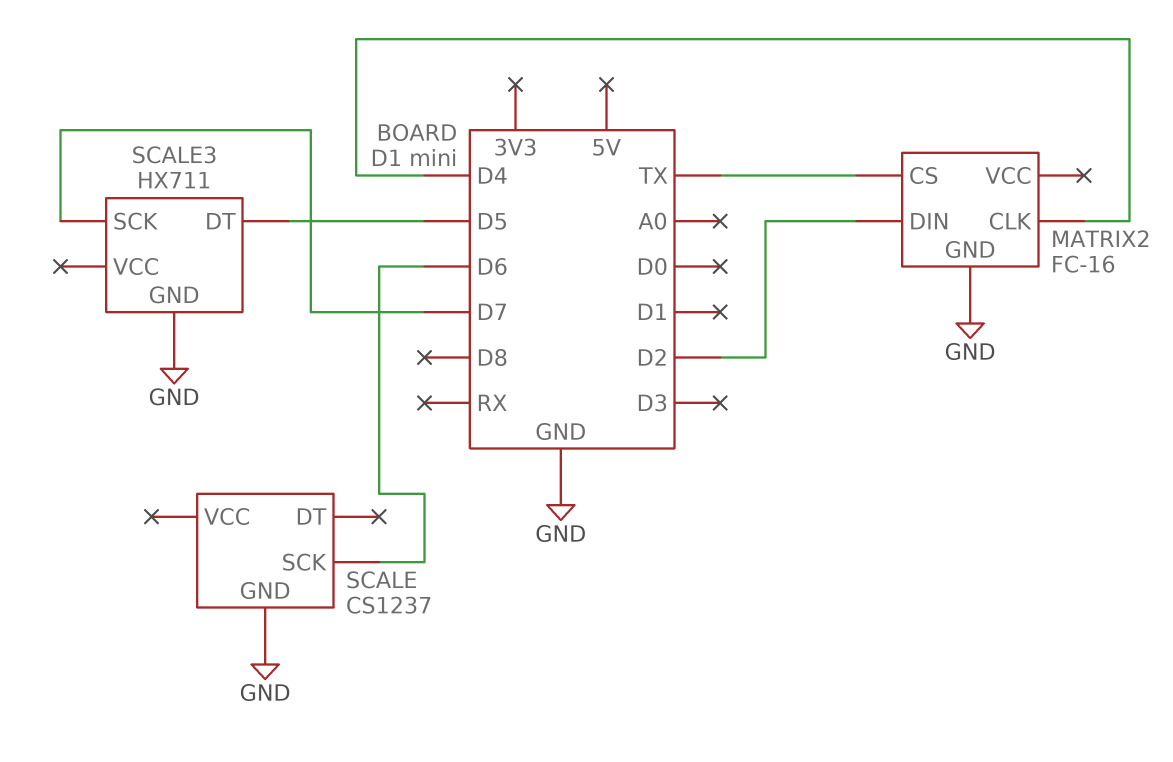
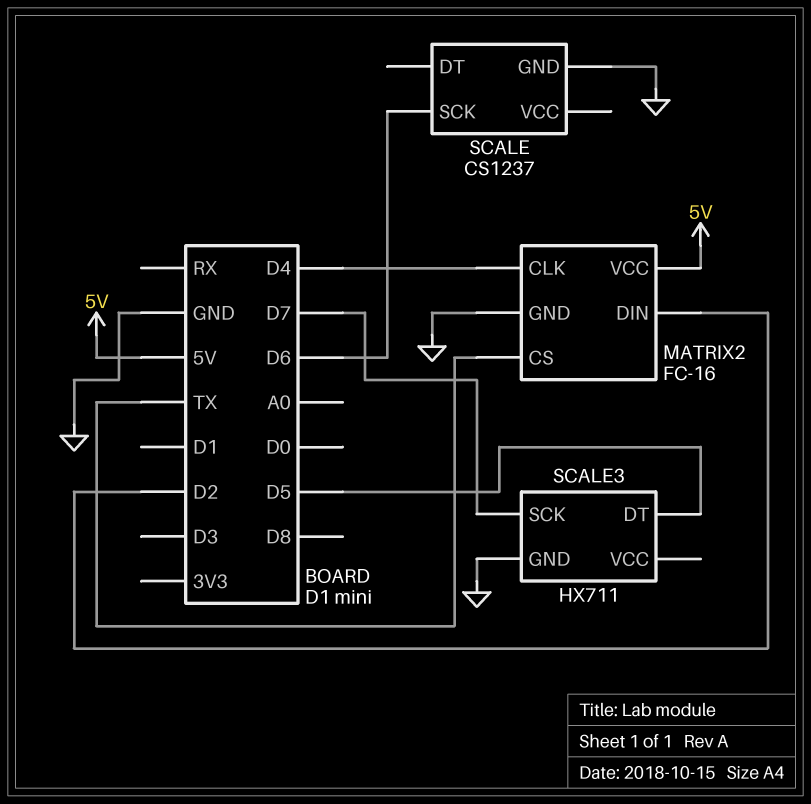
MATRIX2 pin VCC: none -> 5V

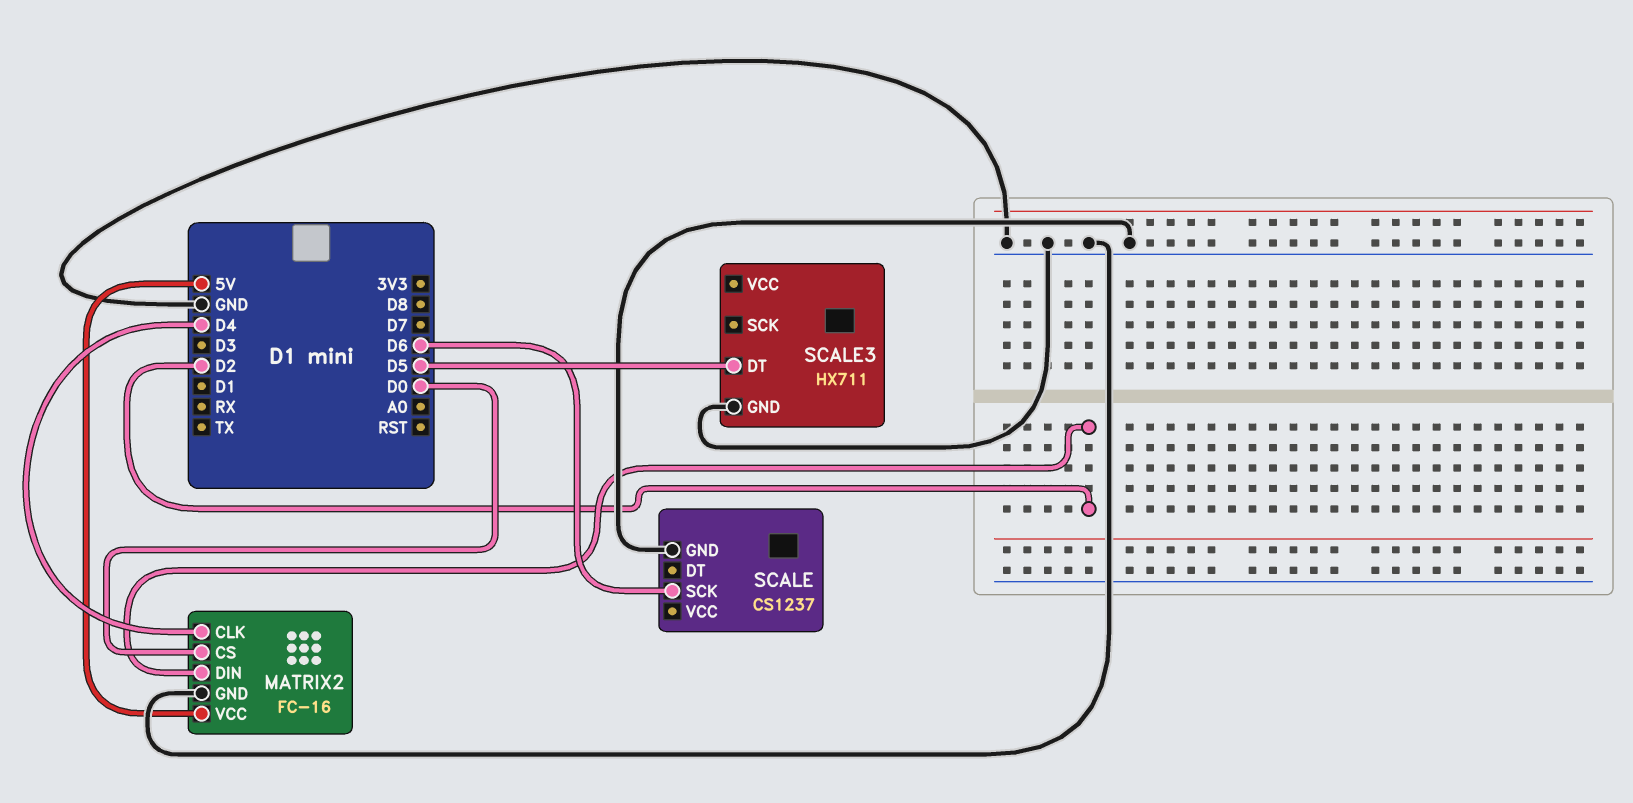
MATRIX2 pin CS: TX -> D0
SCALE3 pin SCK: D7 -> none

